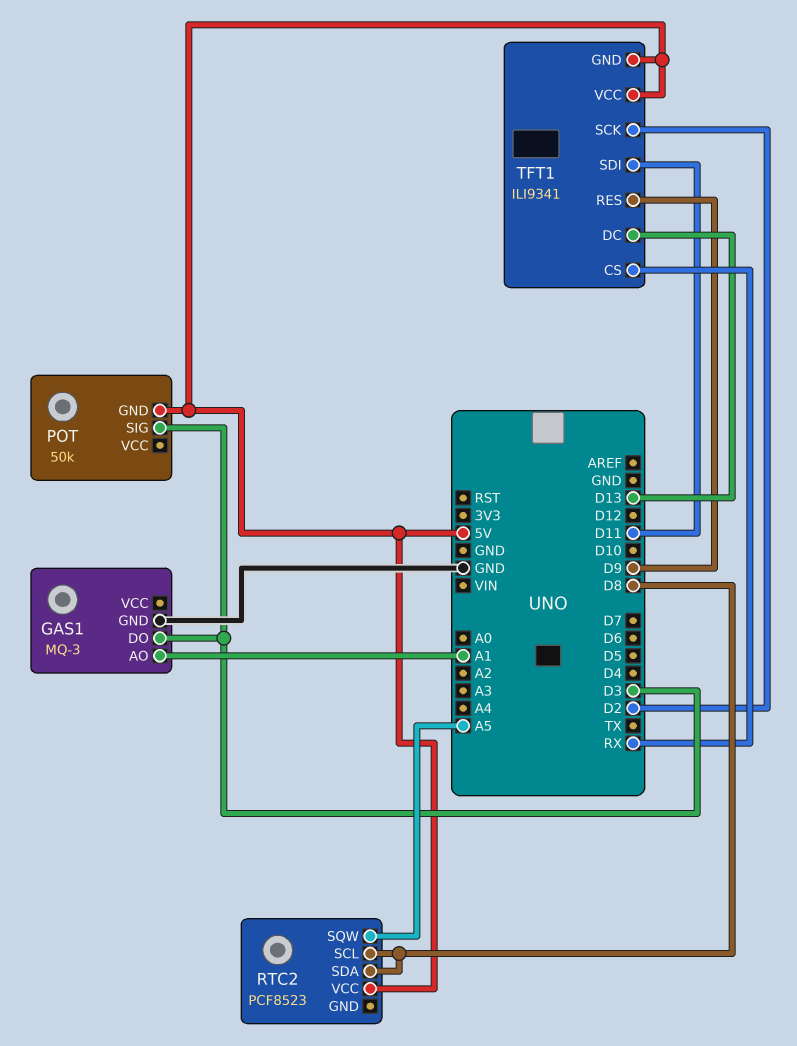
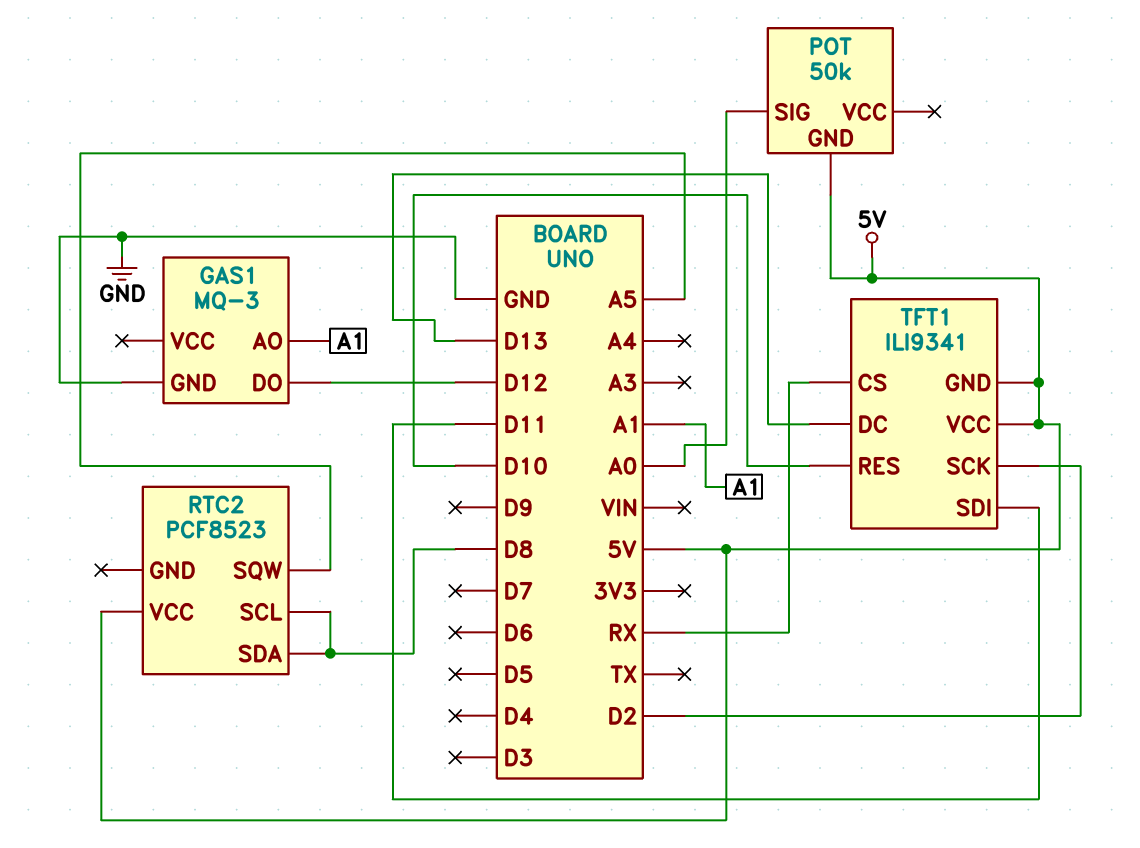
GAS1 pin DO: D3 -> D12
POT pin SIG: D3 -> A0
TFT1 pin RES: D9 -> D10

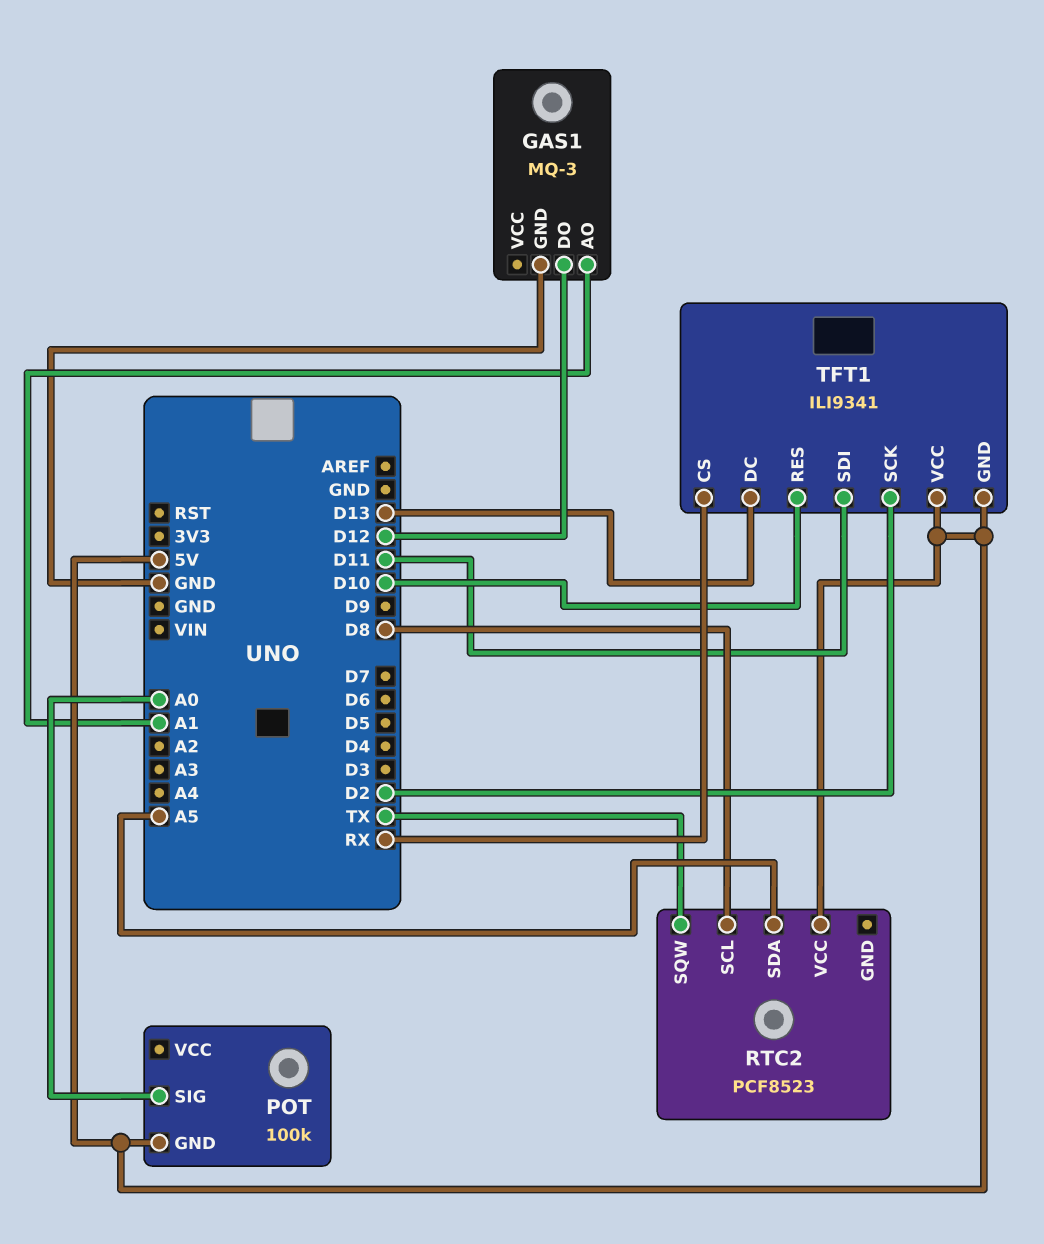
POT: 50k -> 100k
RTC2 pin SDA: D8 -> A5
RTC2 pin SQW: A5 -> TX

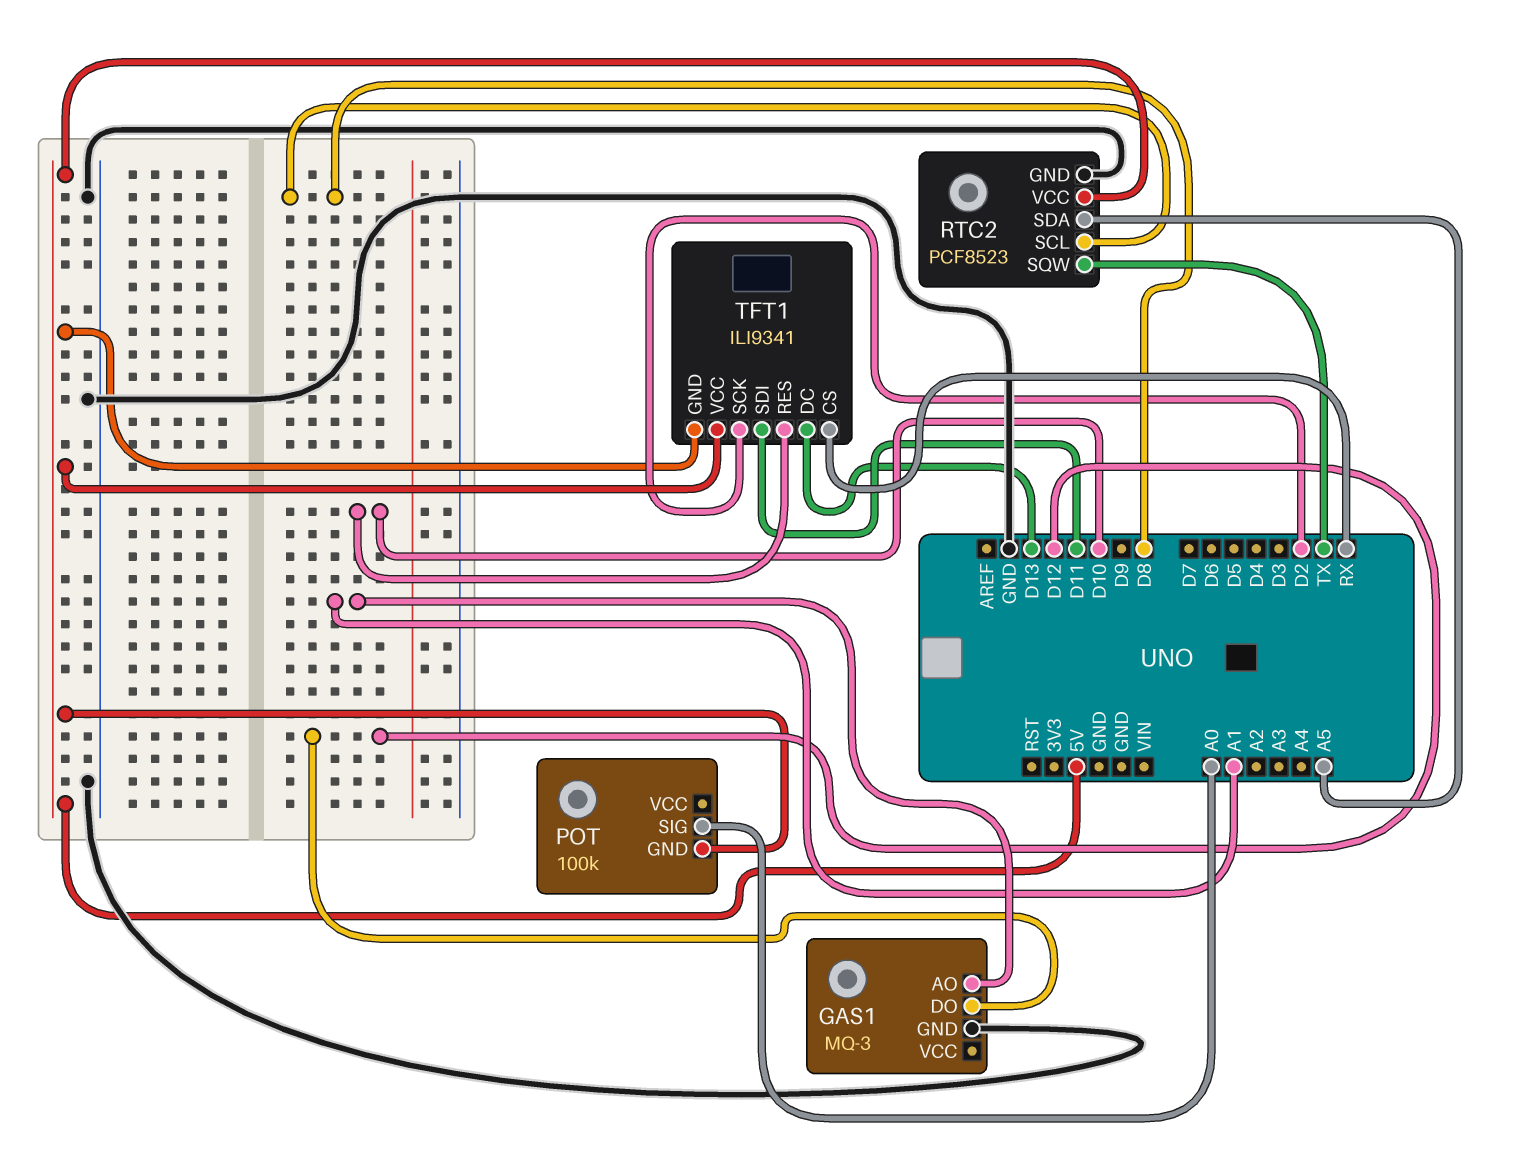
RTC2 pin GND: none -> GND

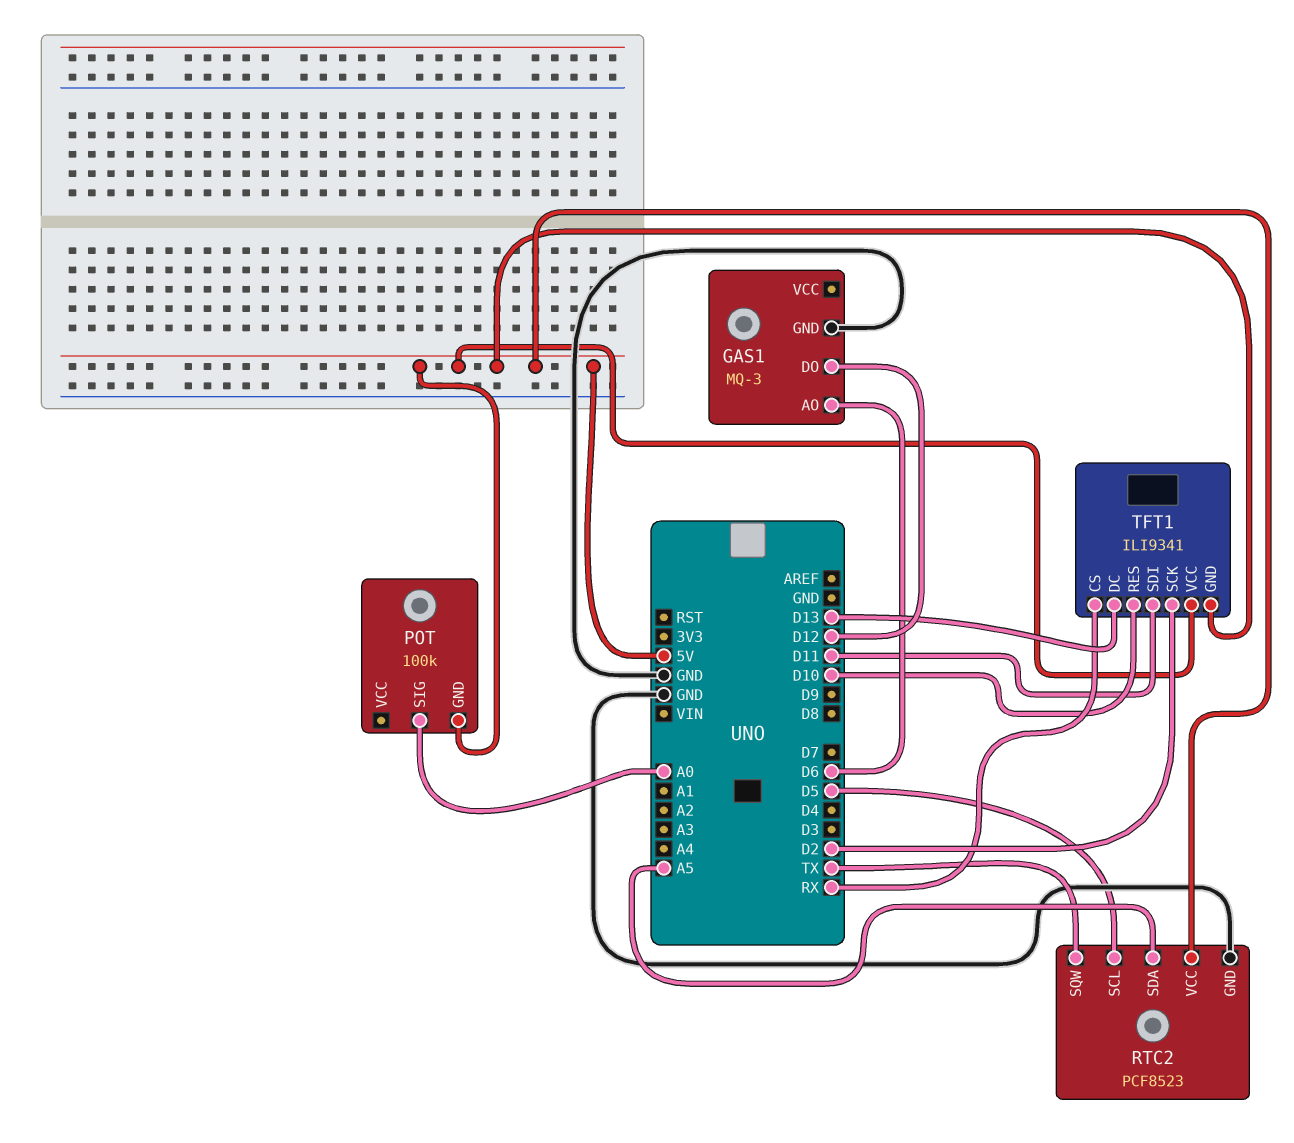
GAS1 pin AO: A1 -> D6
RTC2 pin SCL: D8 -> D5

